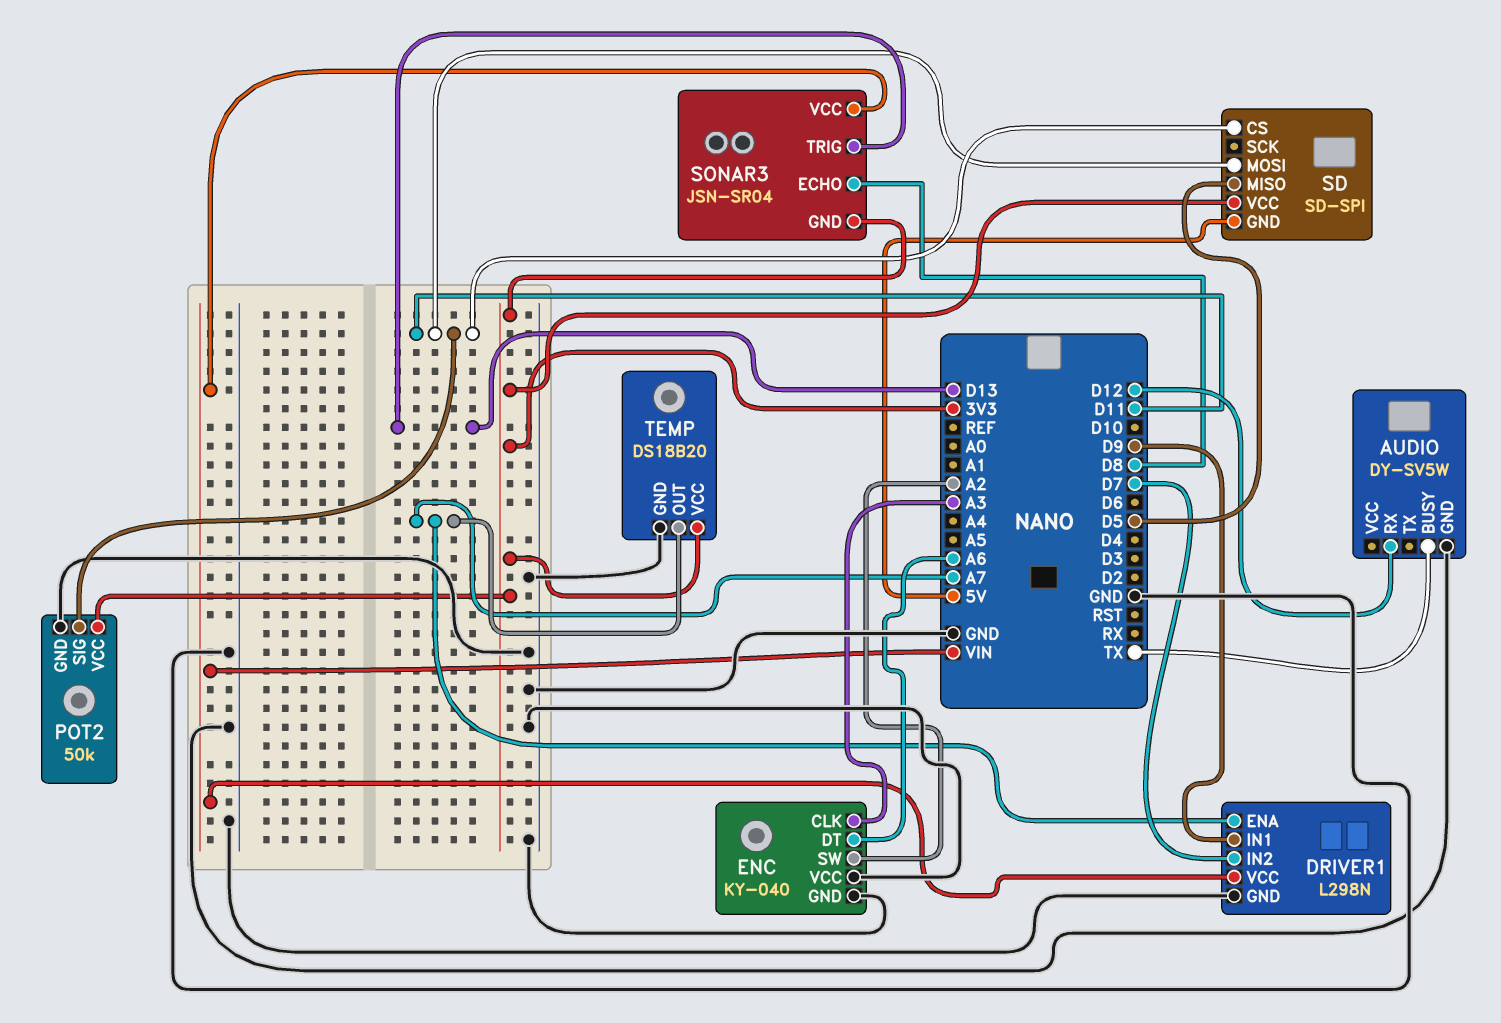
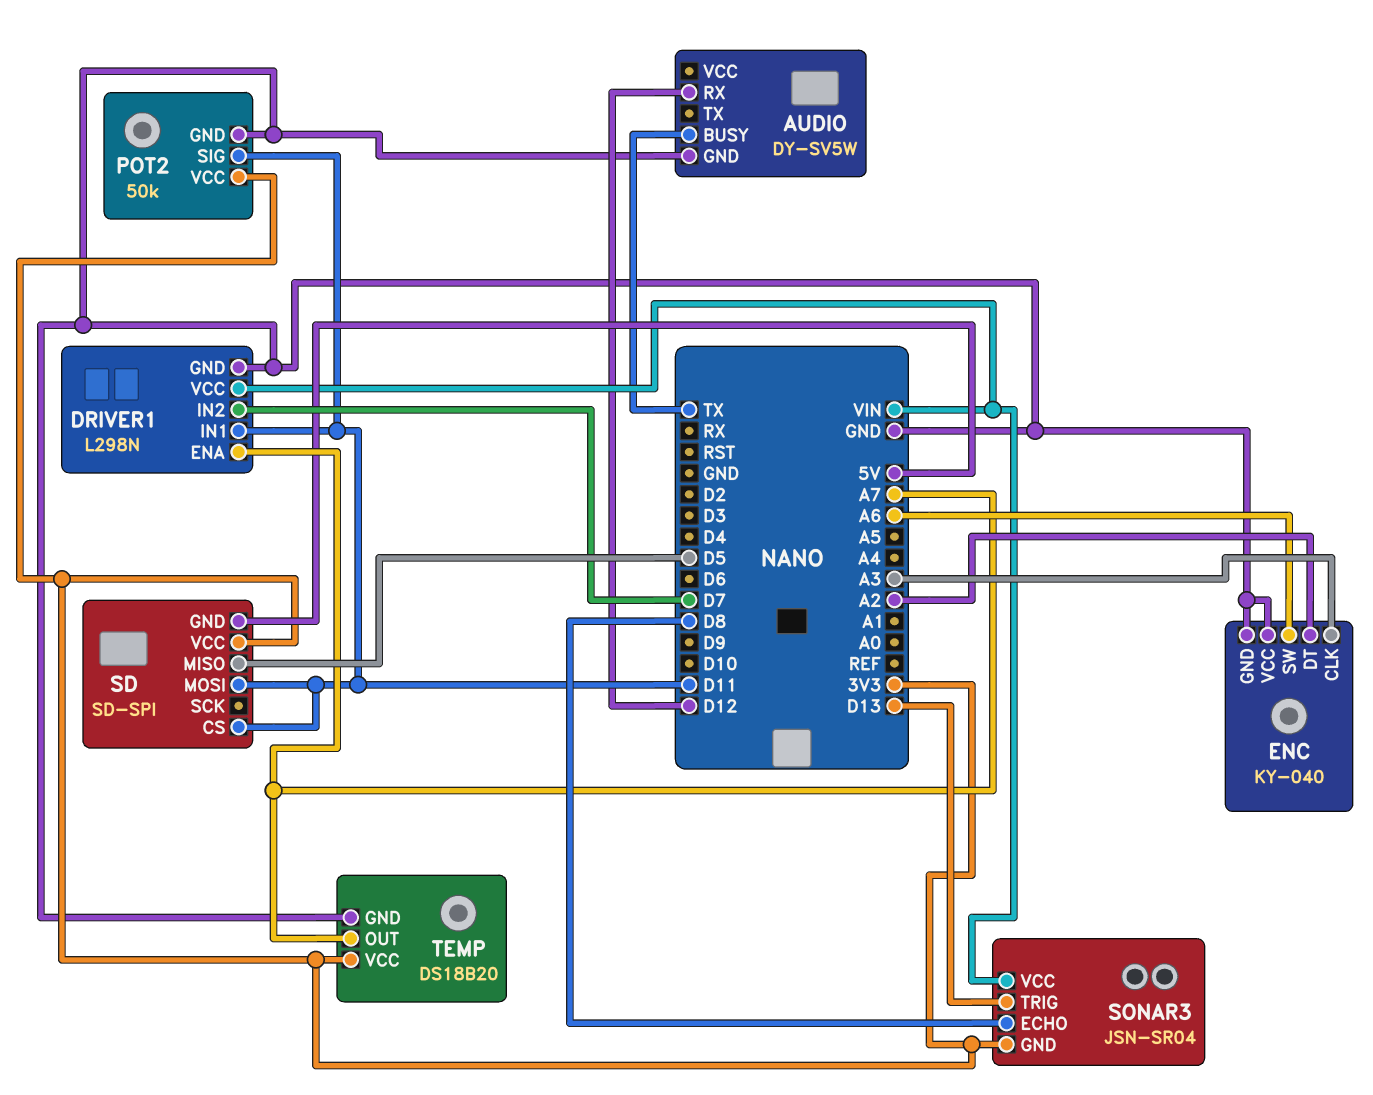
DRIVER1 pin IN1: D9 -> D11
ENC pin DT: A6 -> A2
ENC pin SW: A2 -> A6

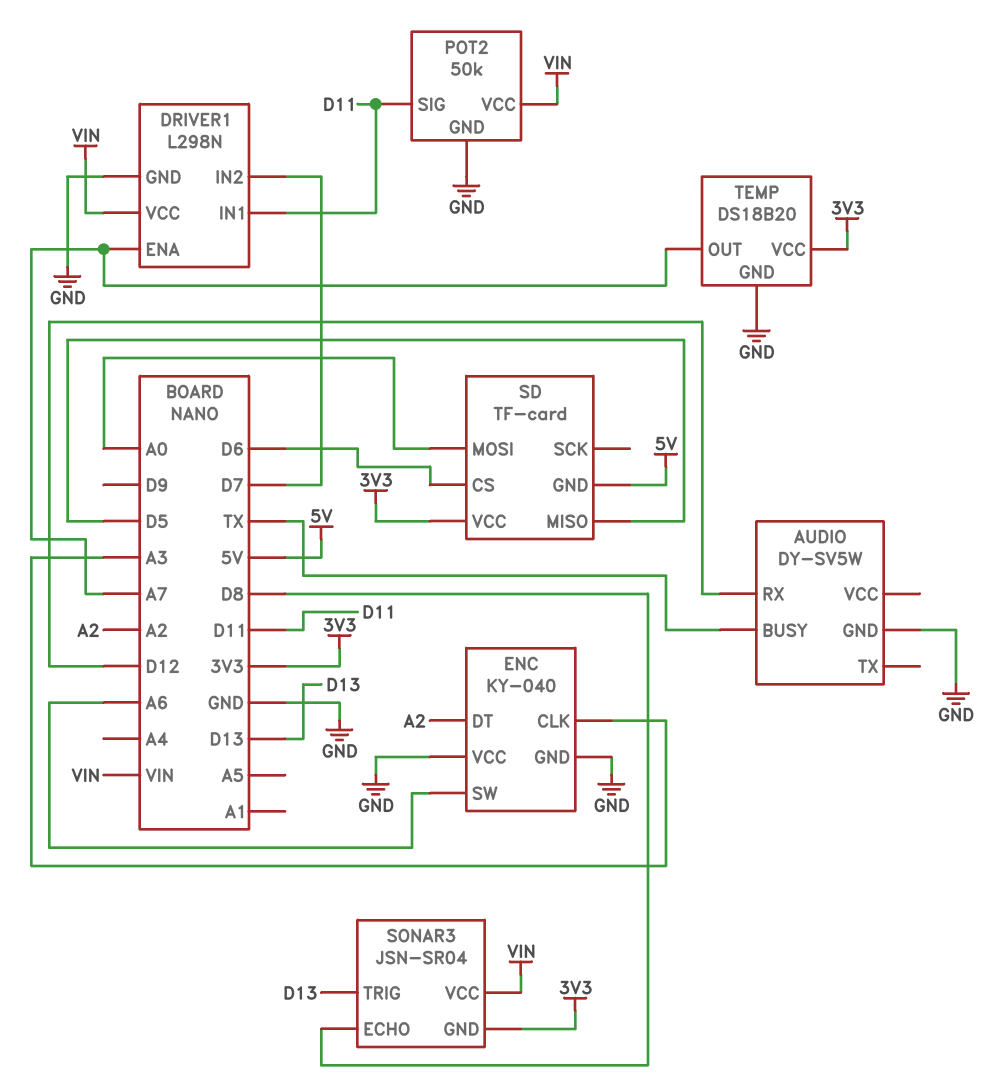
POT2 pin VCC: 3V3 -> VIN
SD: SD-SPI -> TF-card
SD pin CS: D11 -> D6
SD pin MOSI: D11 -> A0

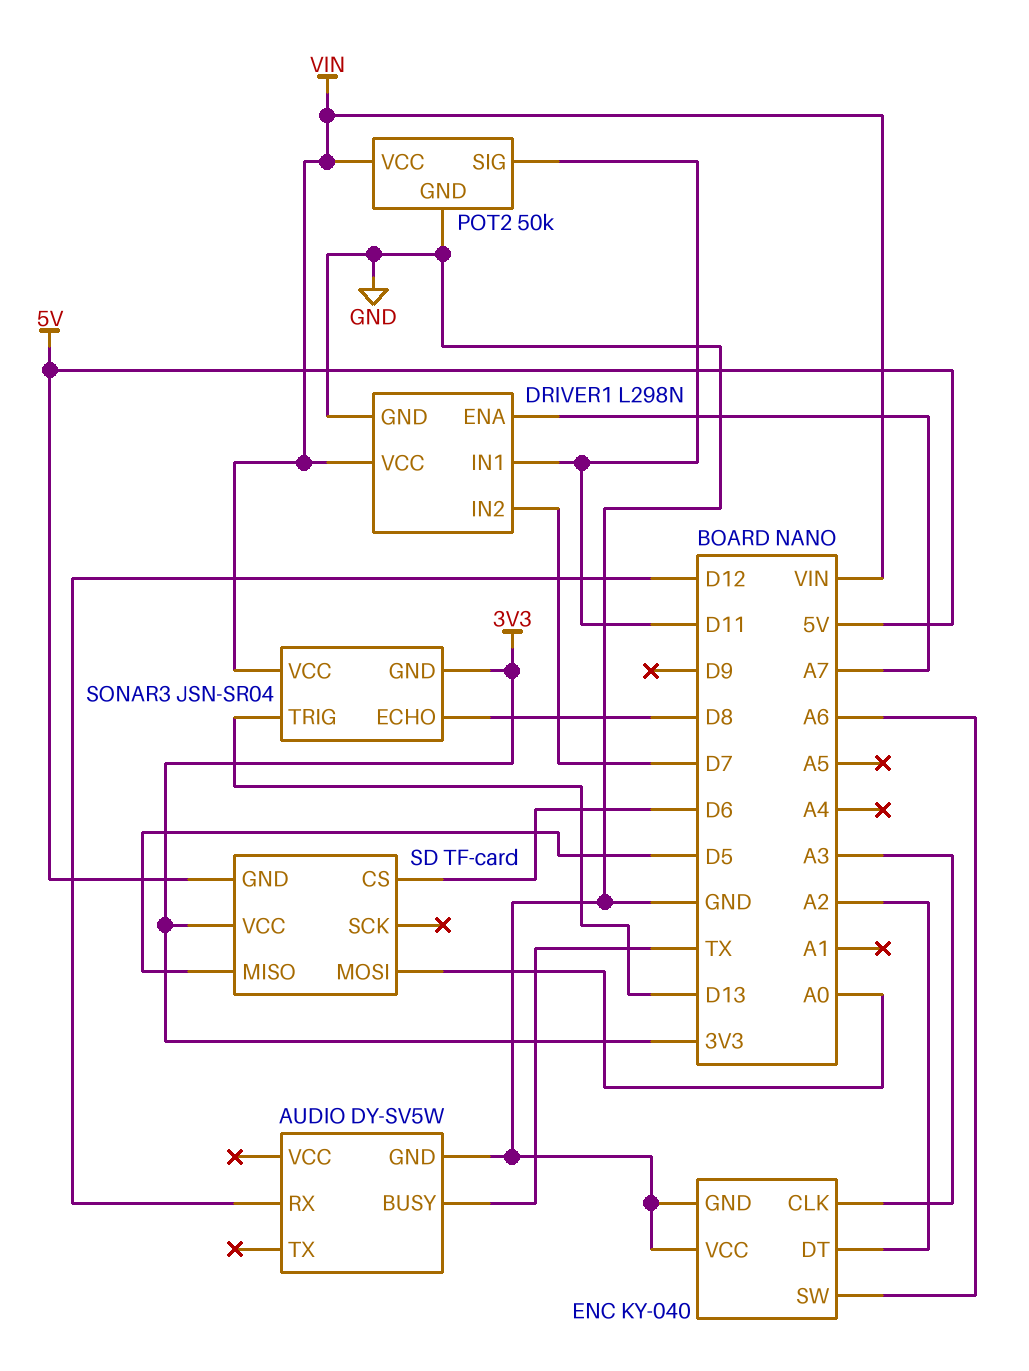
TEMP: DS18B20 -> none
TEMP pin GND: GND -> none
TEMP pin OUT: A7 -> none
TEMP pin VCC: 3V3 -> none

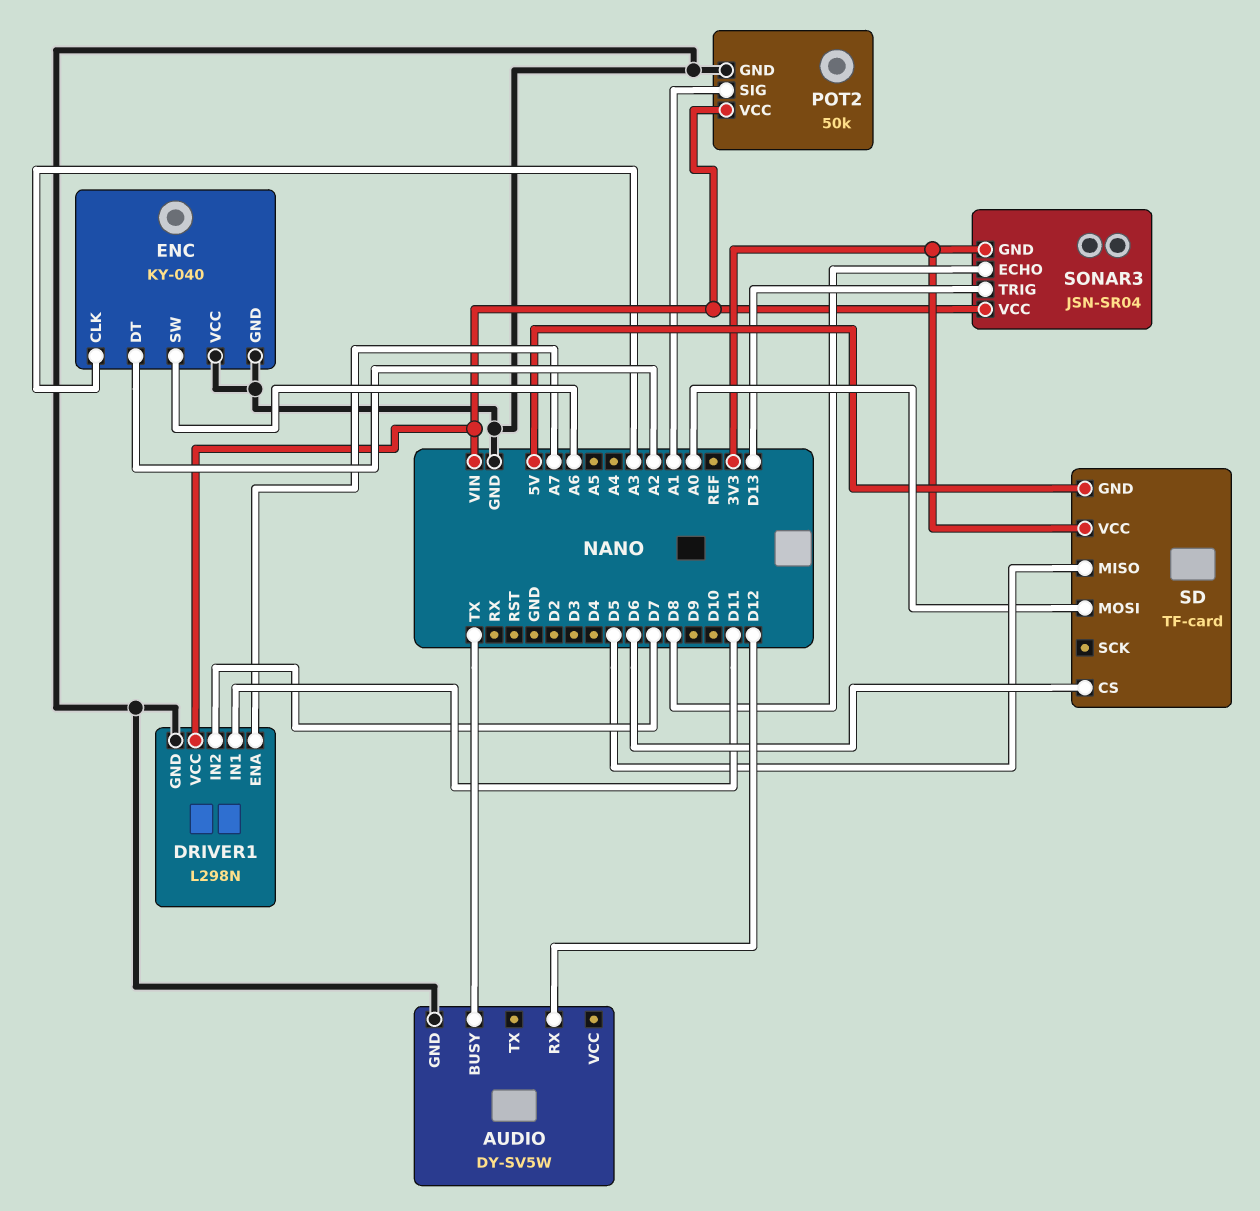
POT2 pin SIG: D11 -> A1

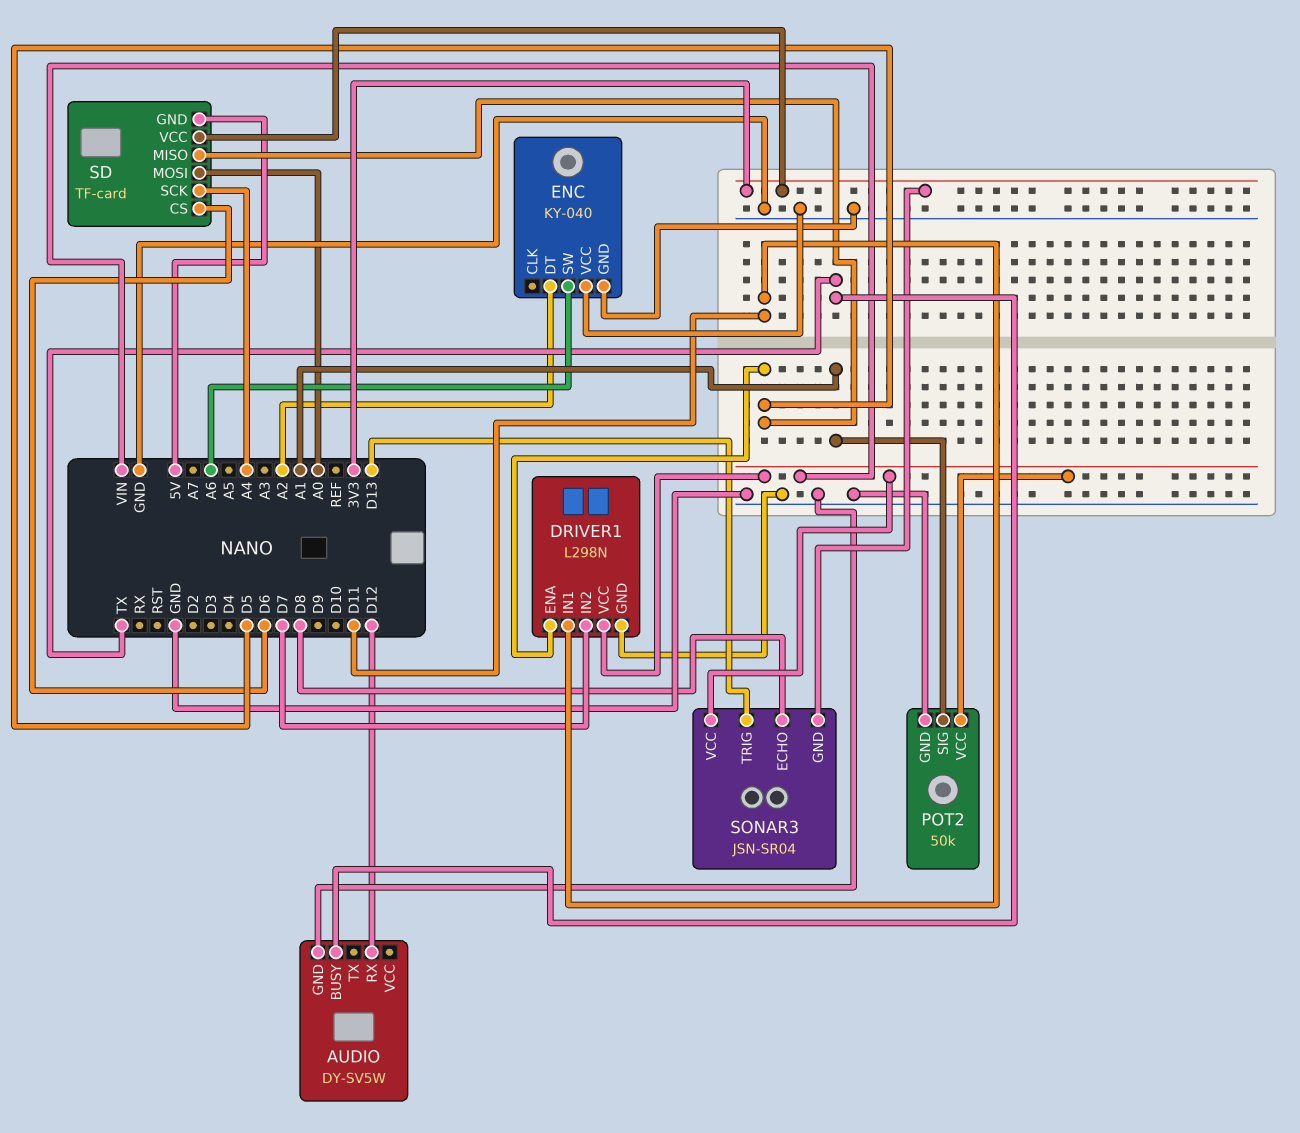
DRIVER1 pin ENA: A7 -> D5
ENC pin CLK: A3 -> none
SD pin SCK: none -> A4

